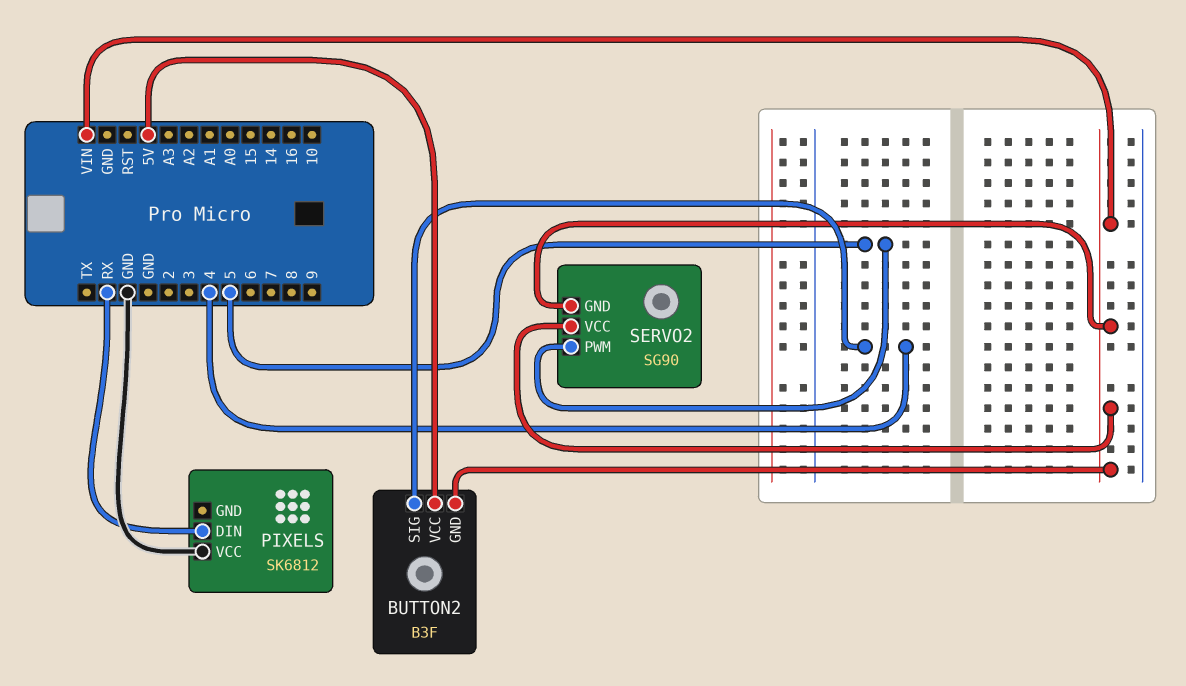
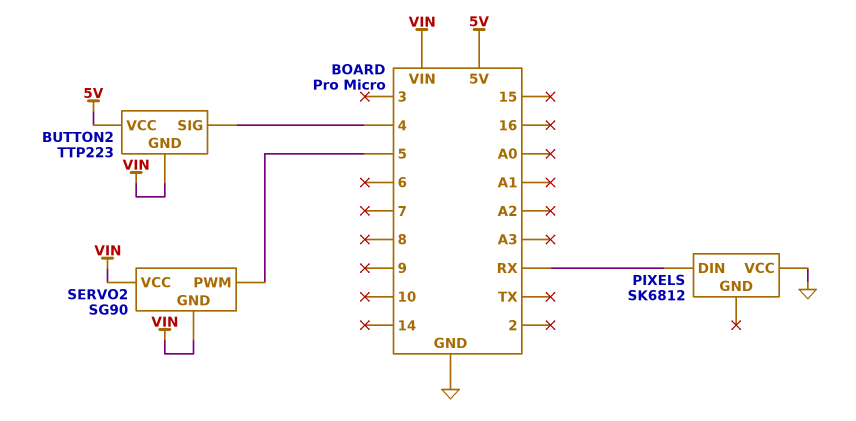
BUTTON2: B3F -> TTP223

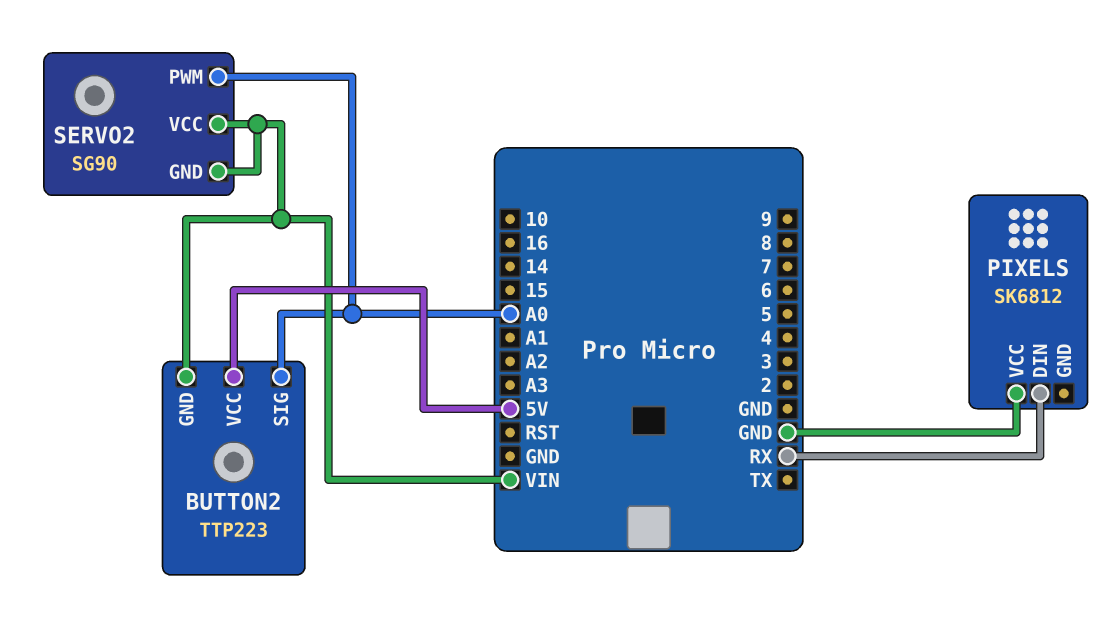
BUTTON2 pin SIG: 4 -> A0
SERVO2 pin PWM: 5 -> A0

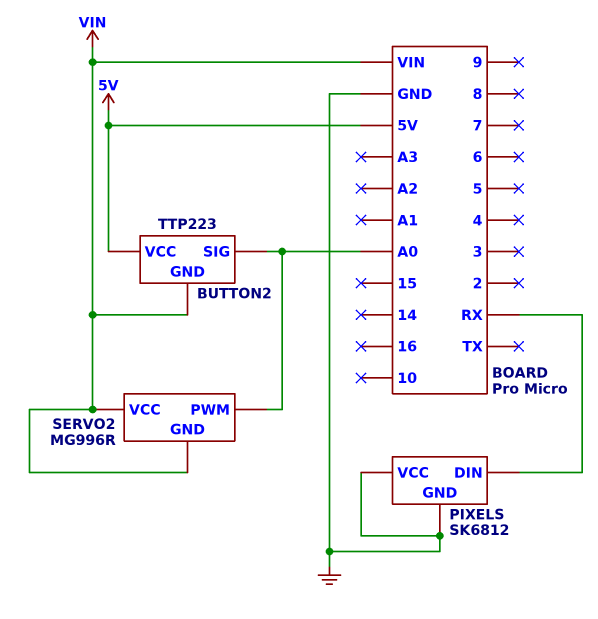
PIXELS pin GND: none -> GND
SERVO2: SG90 -> MG996R

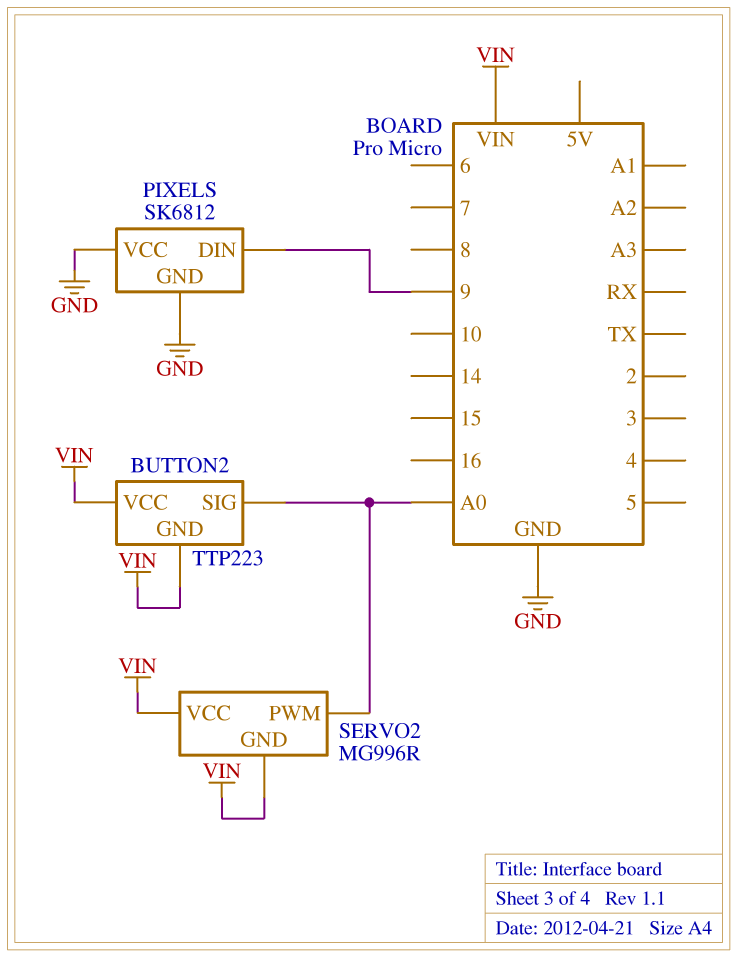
BUTTON2 pin VCC: 5V -> VIN
PIXELS pin DIN: RX -> 9

